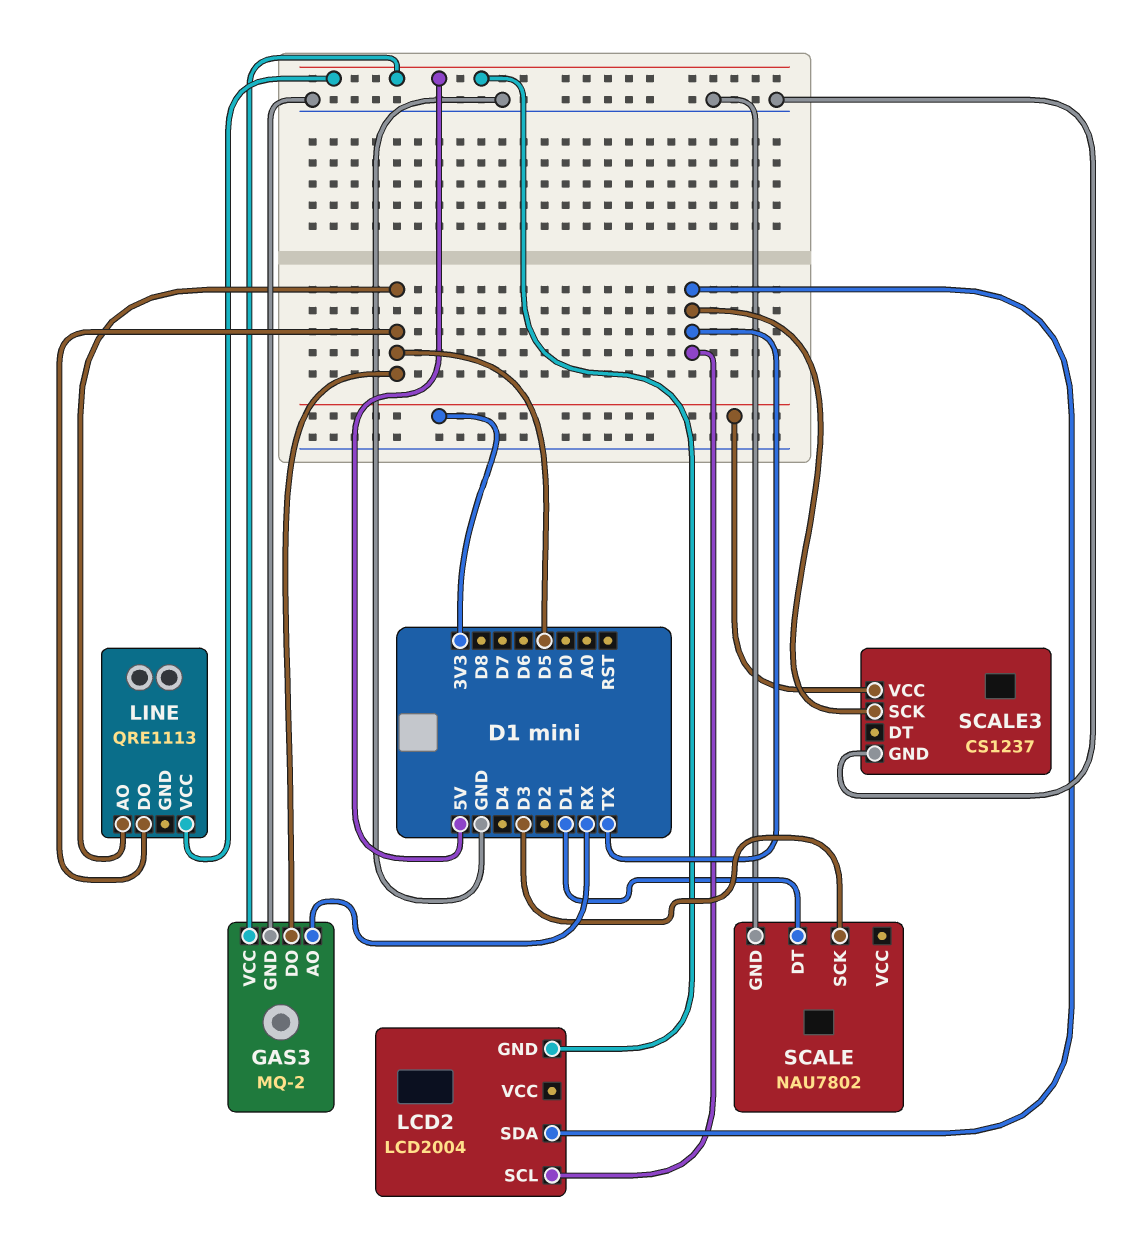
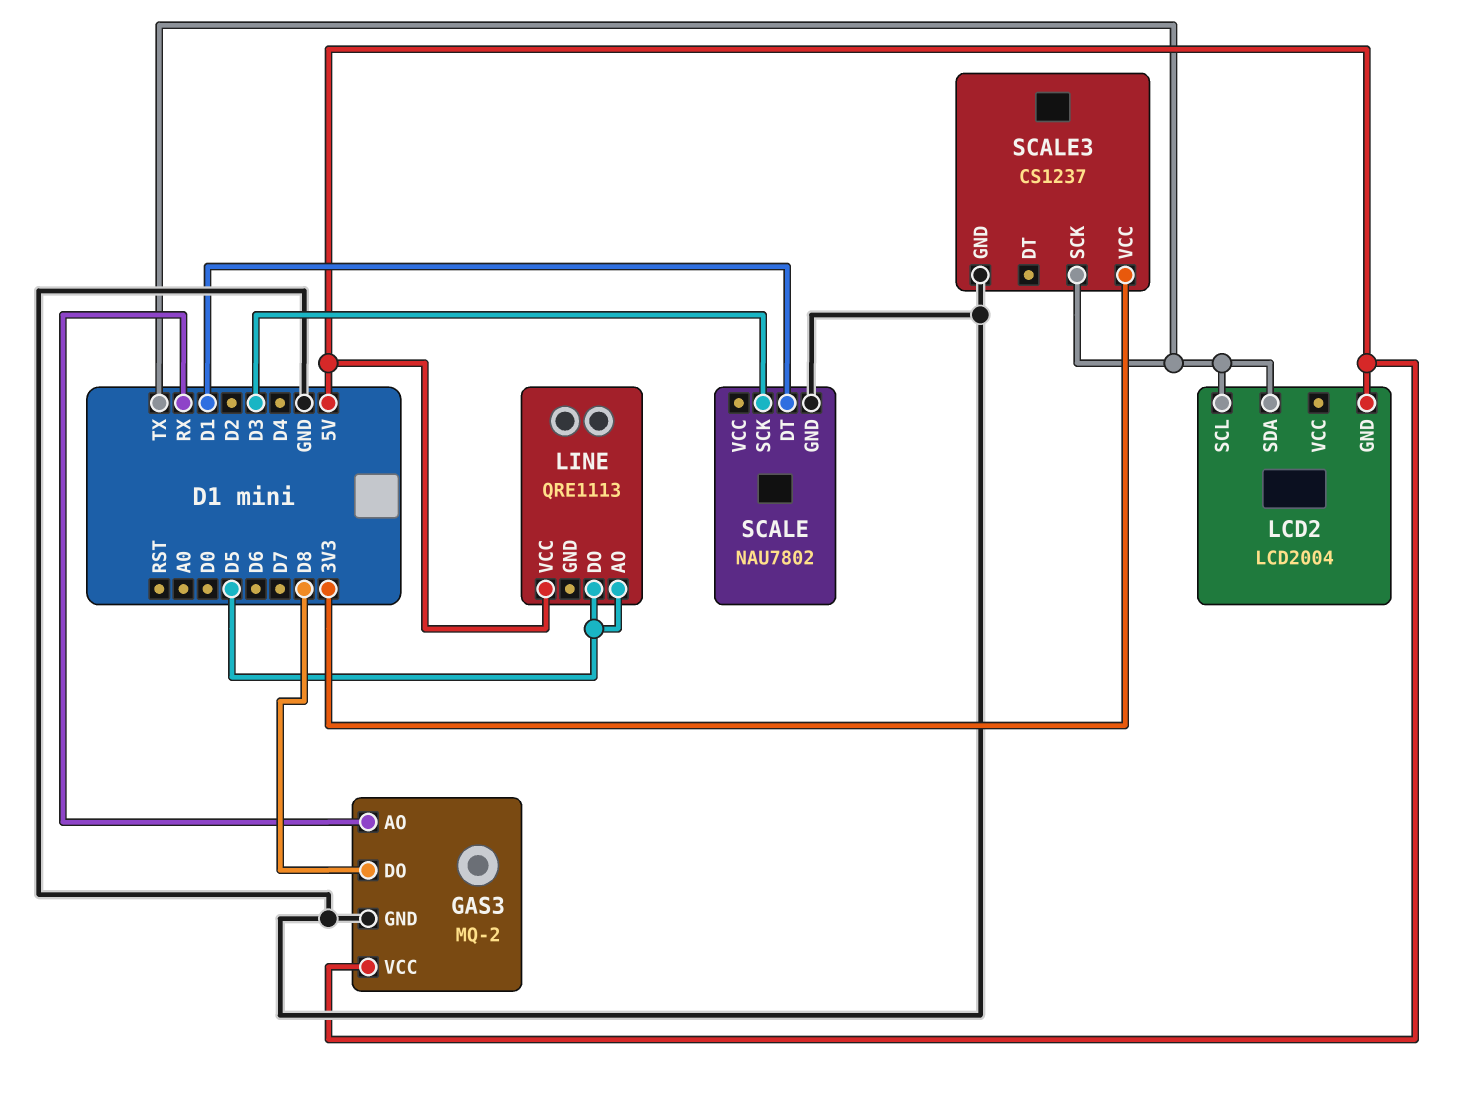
GAS3 pin DO: D5 -> D8

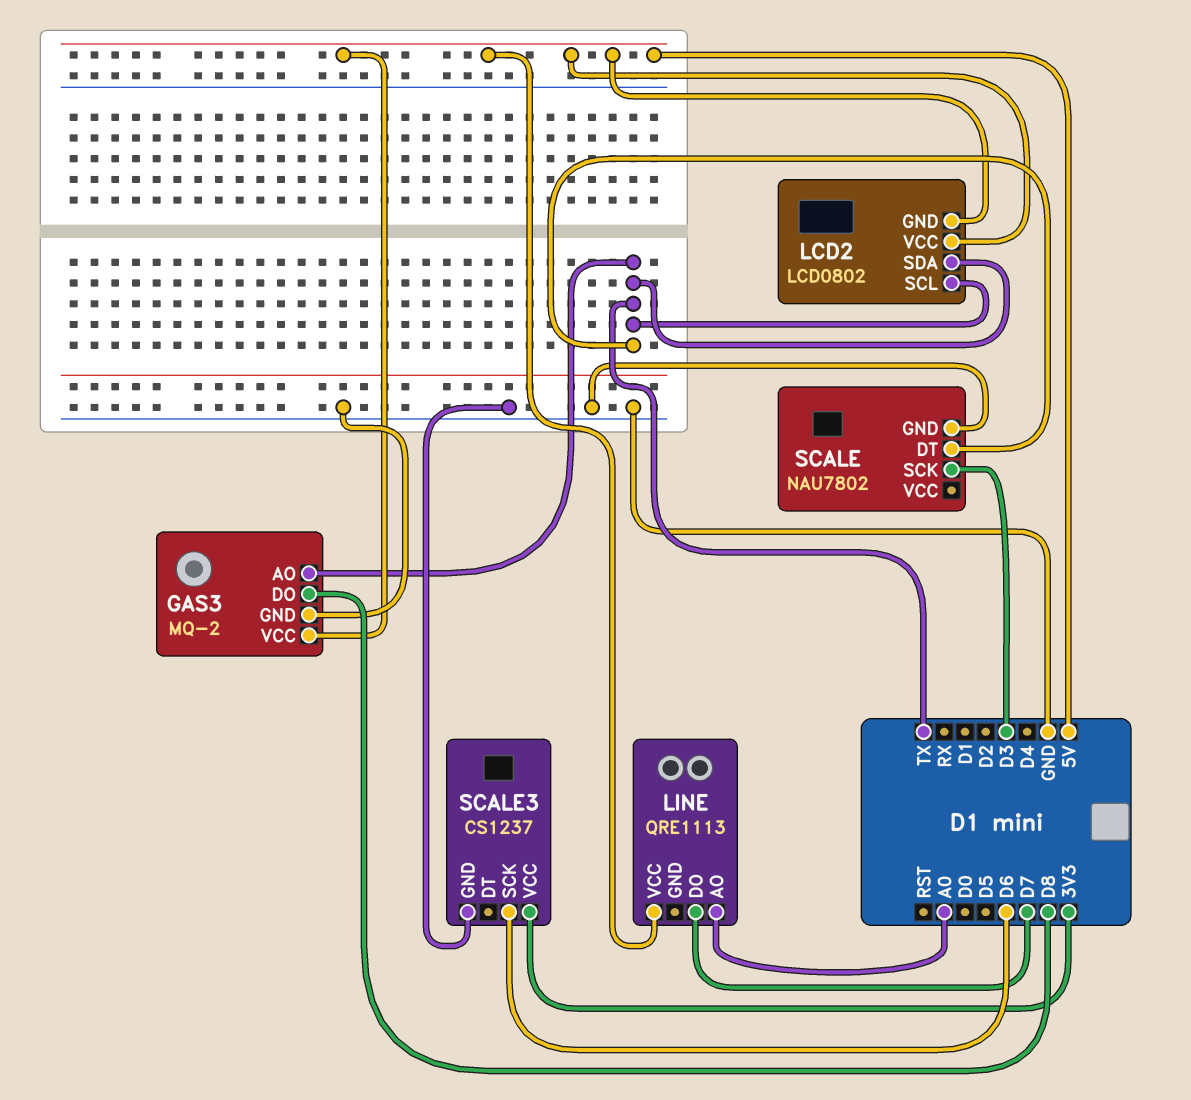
GAS3 pin AO: RX -> TX
LCD2: LCD2004 -> LCD0802
LCD2 pin VCC: none -> 5V
LINE pin AO: D5 -> A0
LINE pin DO: D5 -> D7
SCALE pin DT: D1 -> TX
SCALE3 pin SCK: TX -> D6

